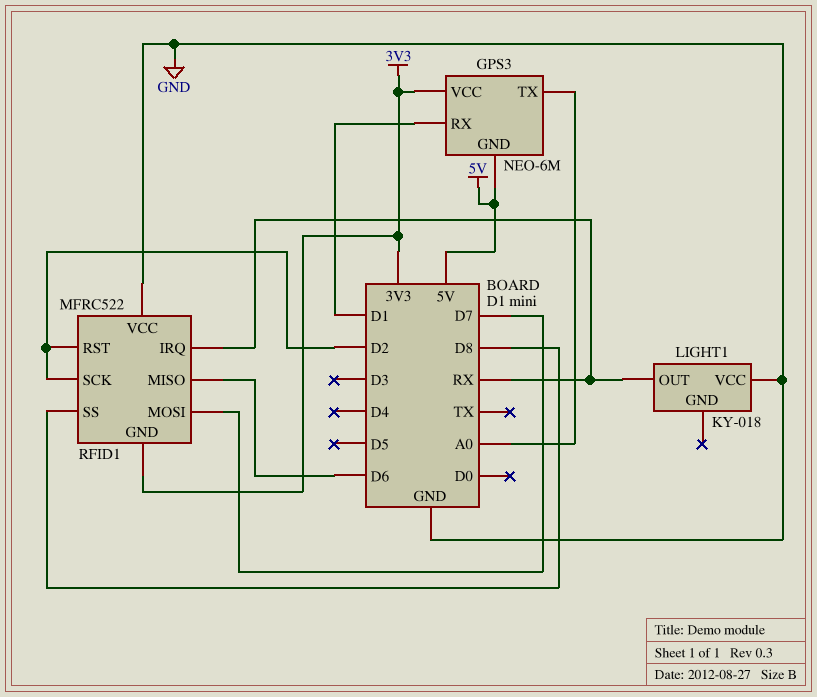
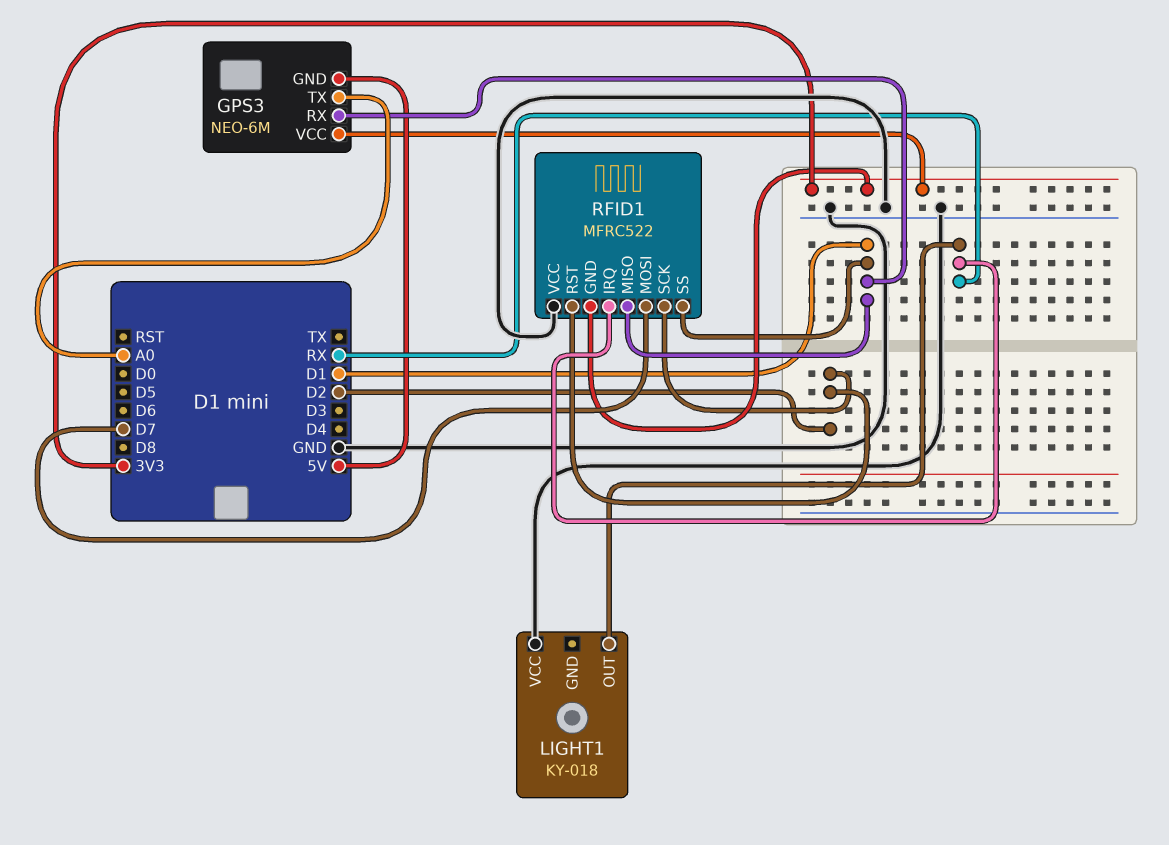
RFID1 pin MISO: D6 -> D1
RFID1 pin SS: D8 -> D1

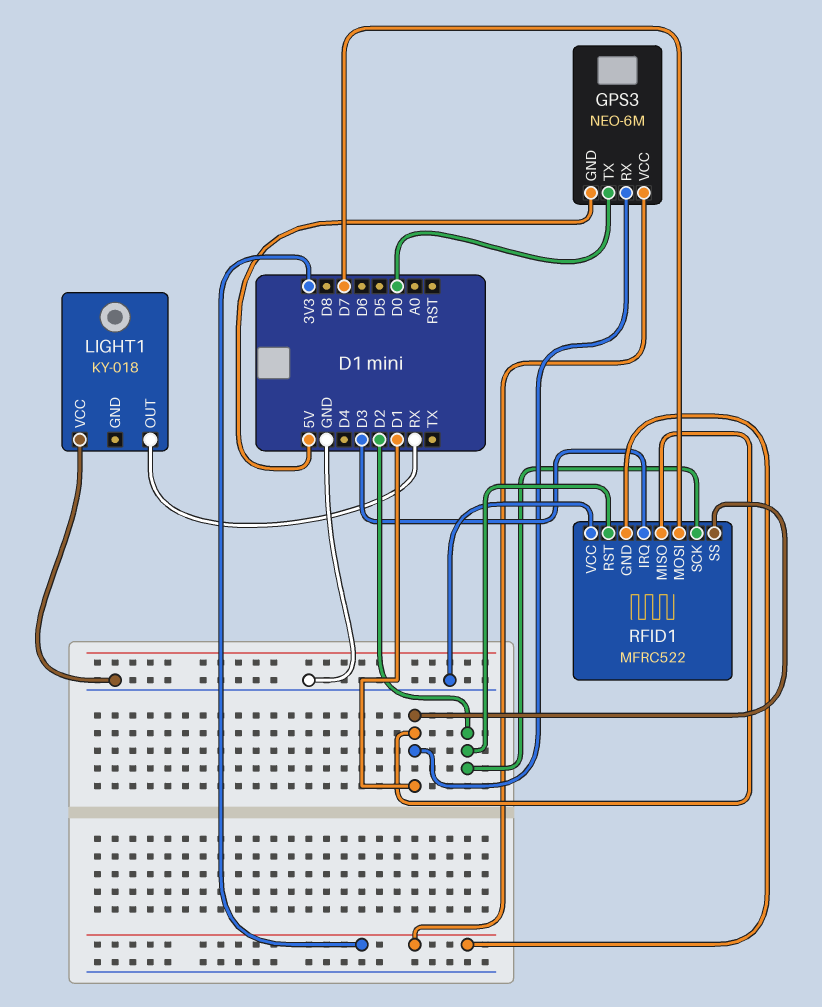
GPS3 pin TX: A0 -> D0
RFID1 pin IRQ: RX -> D3

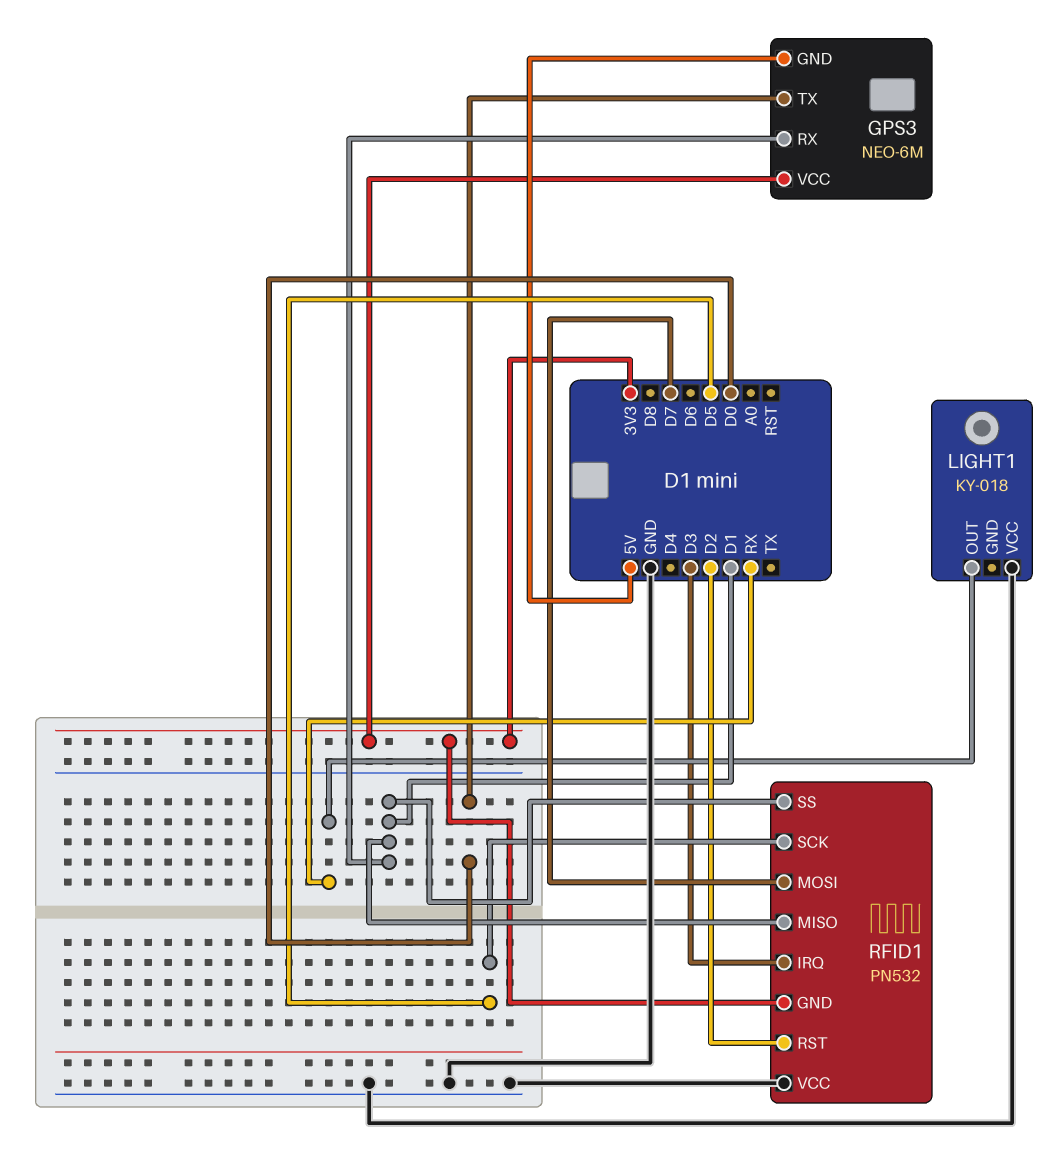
RFID1: MFRC522 -> PN532
RFID1 pin SCK: D2 -> D5

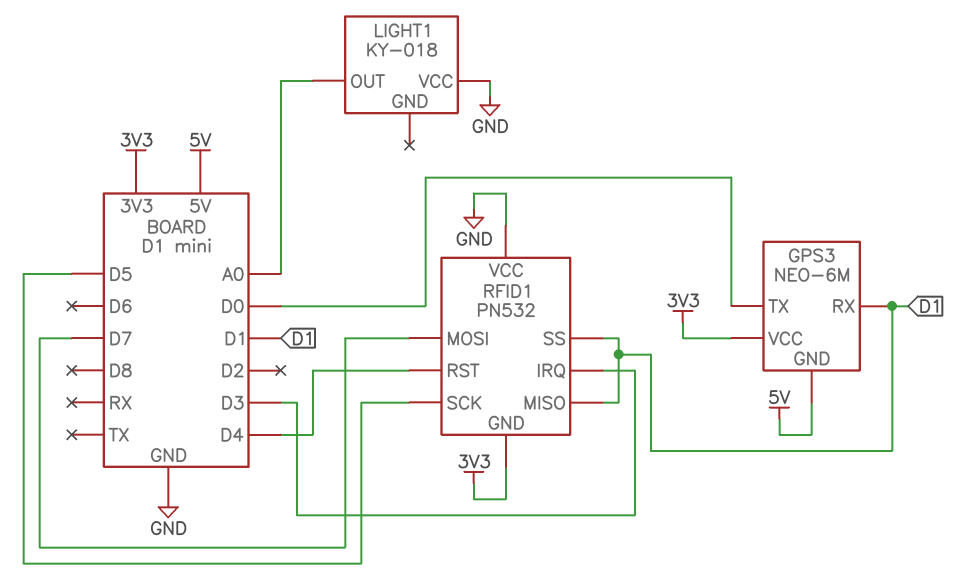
LIGHT1 pin OUT: RX -> A0
RFID1 pin RST: D2 -> D4

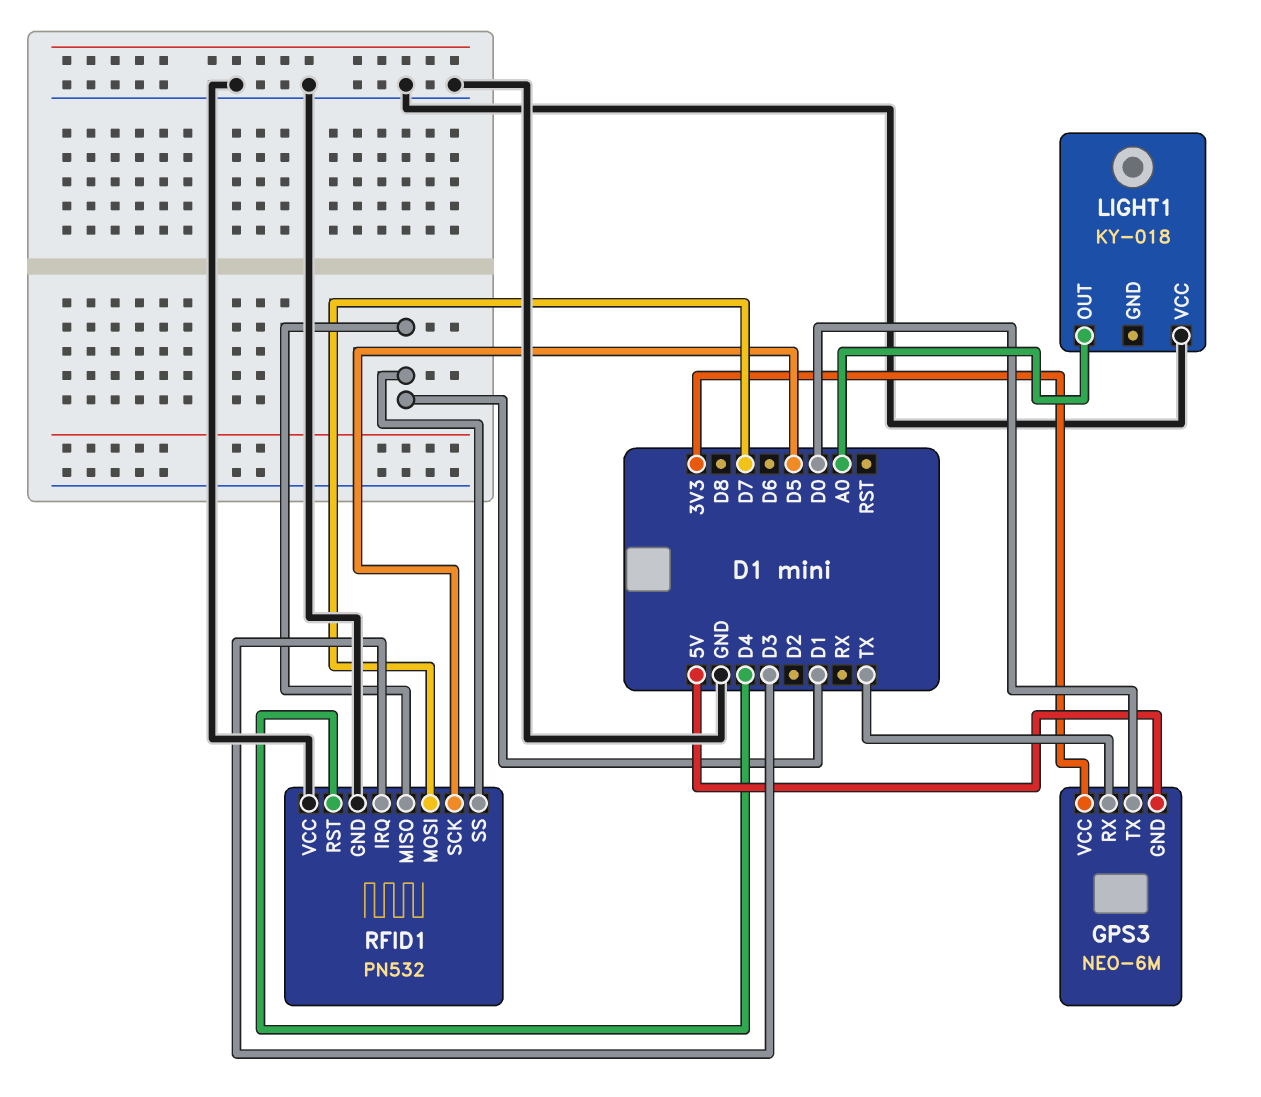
GPS3 pin RX: D1 -> TX
RFID1 pin GND: 3V3 -> GND

